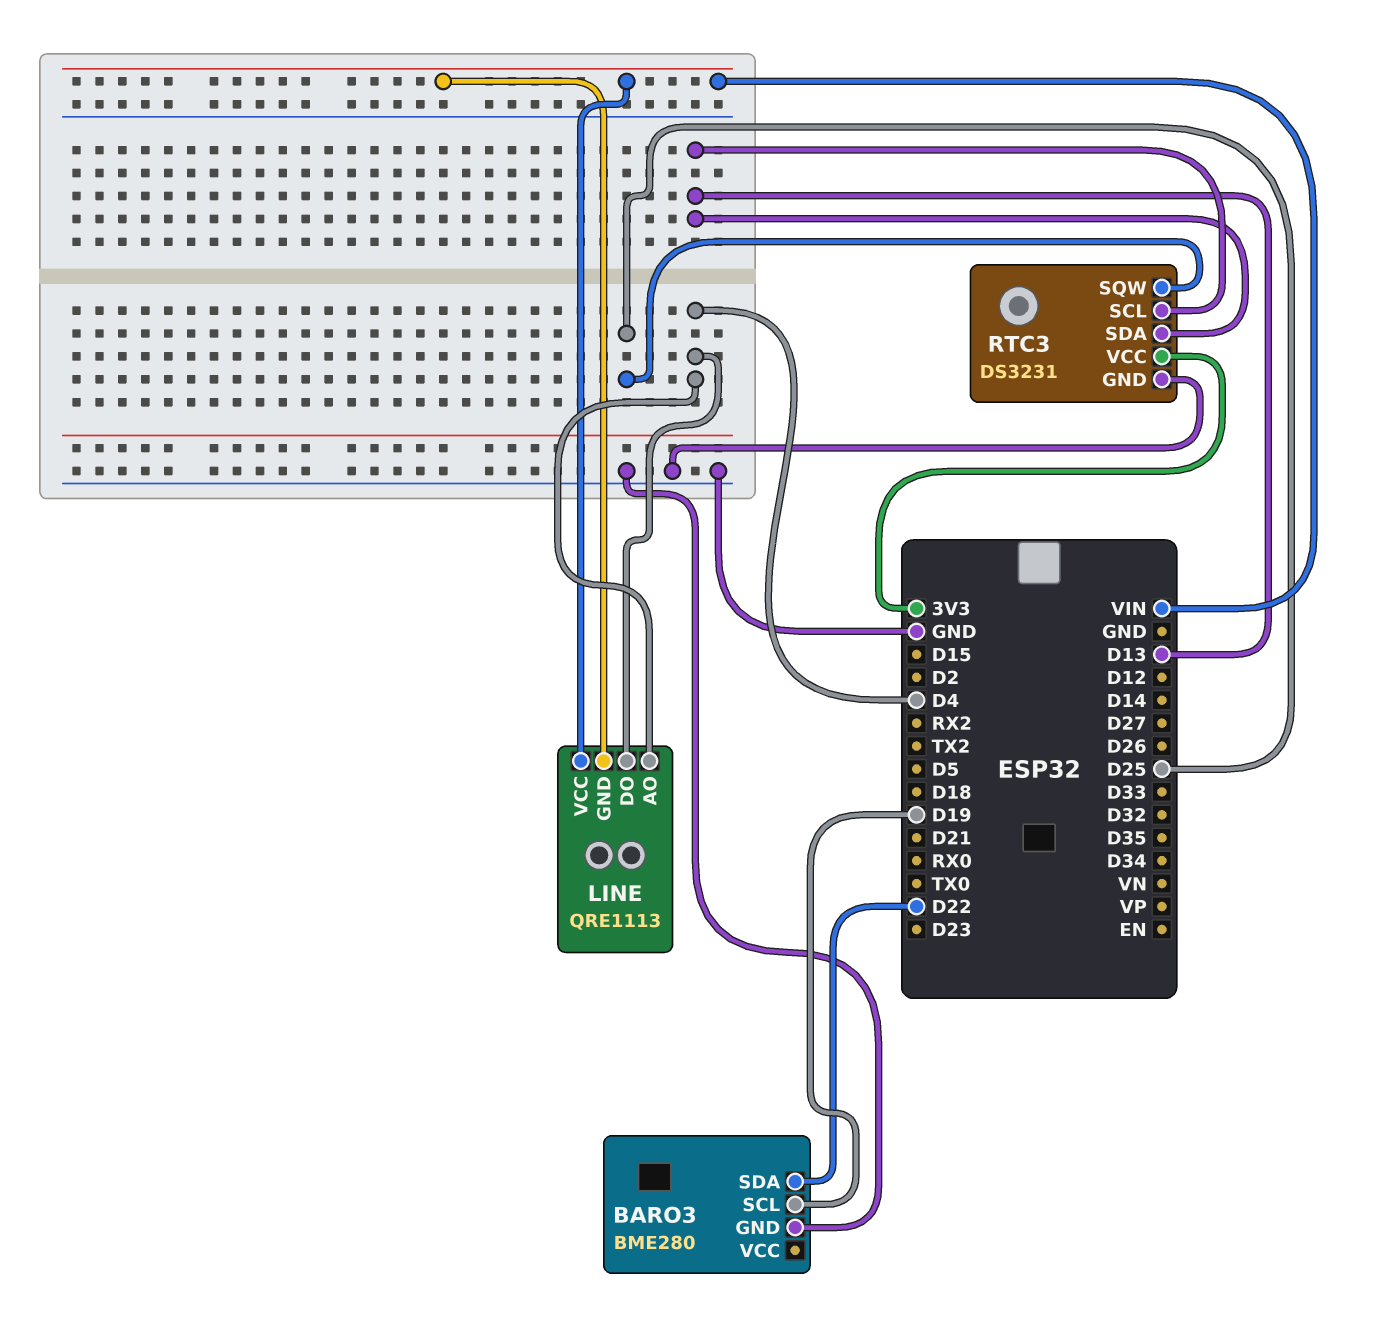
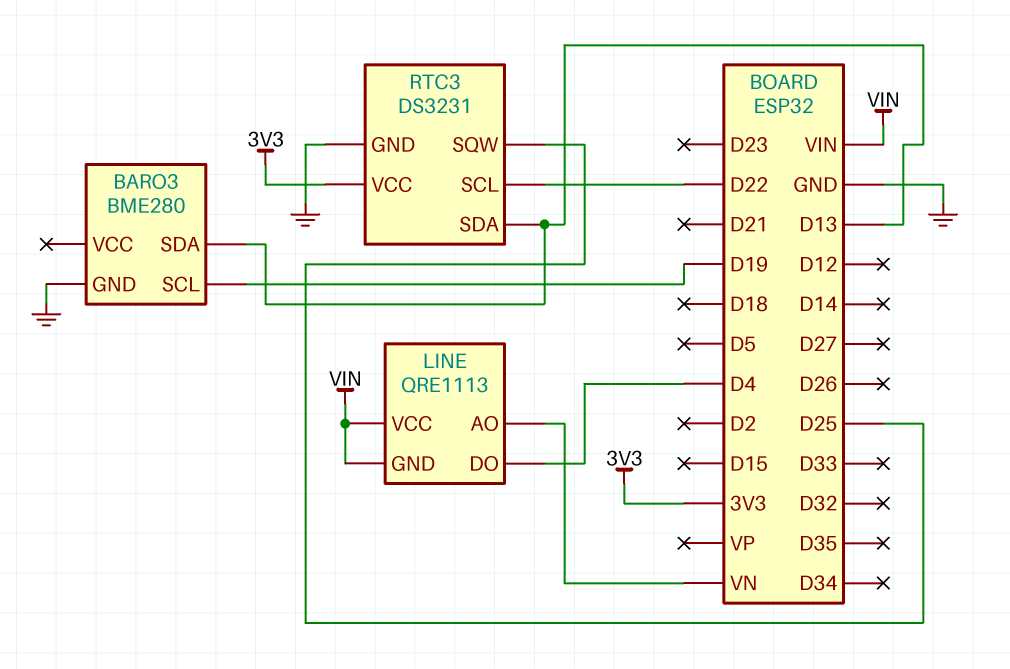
BARO3 pin SDA: D22 -> D13
LINE pin AO: D4 -> VN
RTC3 pin SCL: D13 -> D22

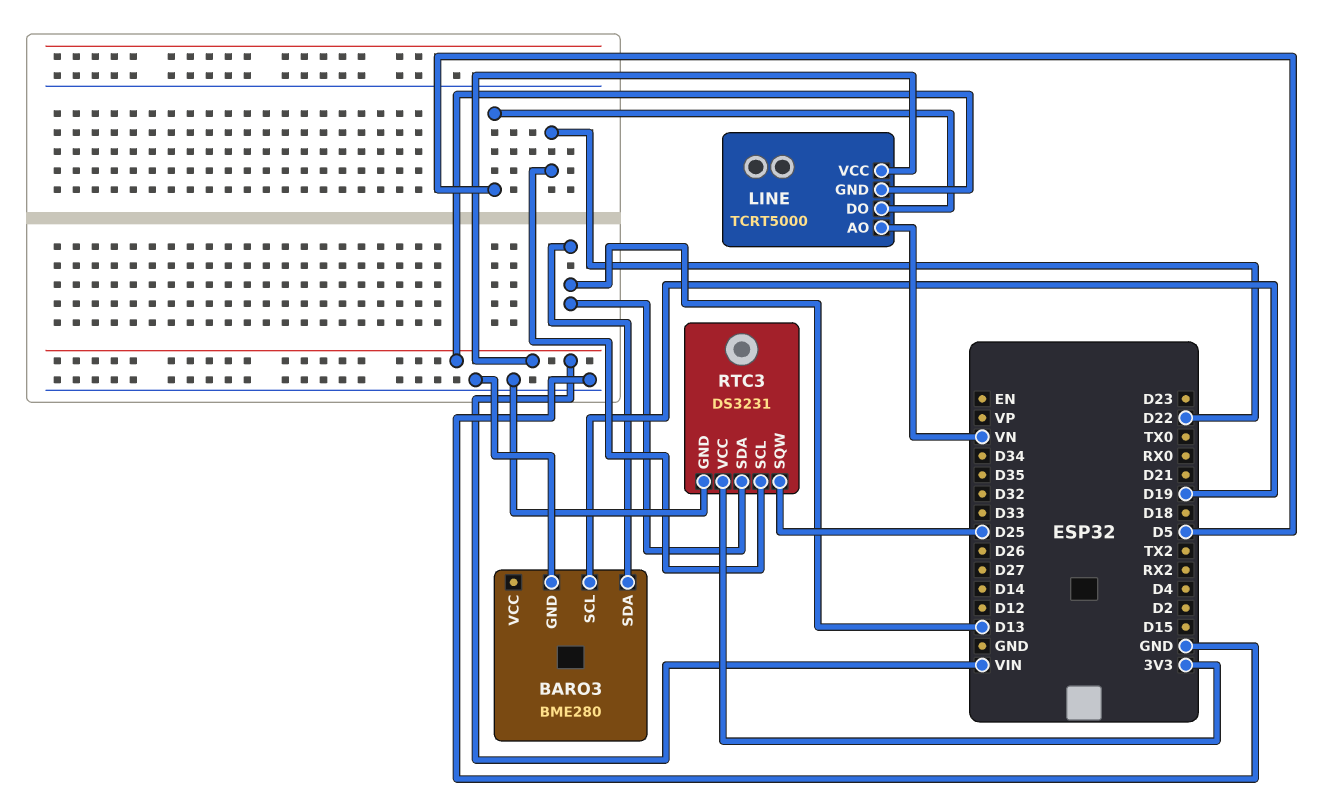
LINE: QRE1113 -> TCRT5000
LINE pin DO: D4 -> D5

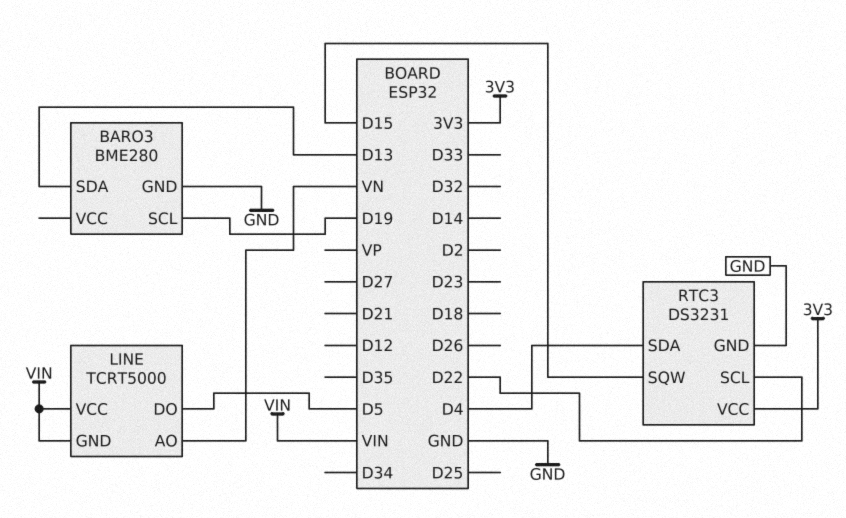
RTC3 pin SDA: D13 -> D4
RTC3 pin SQW: D25 -> D15

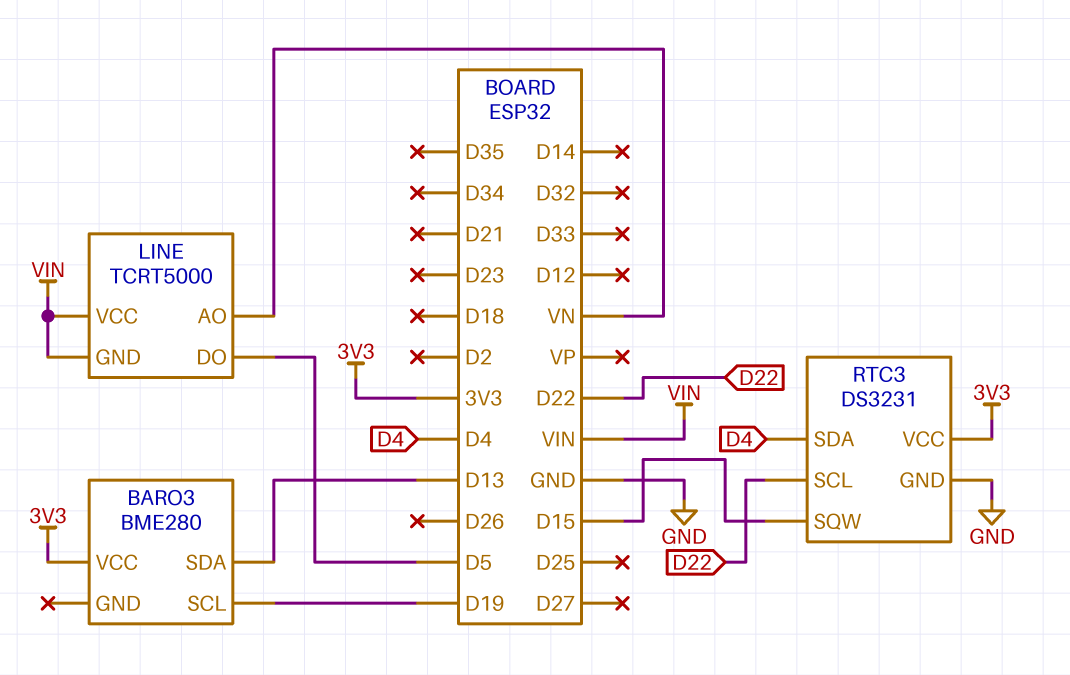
BARO3 pin GND: GND -> none
BARO3 pin VCC: none -> 3V3

